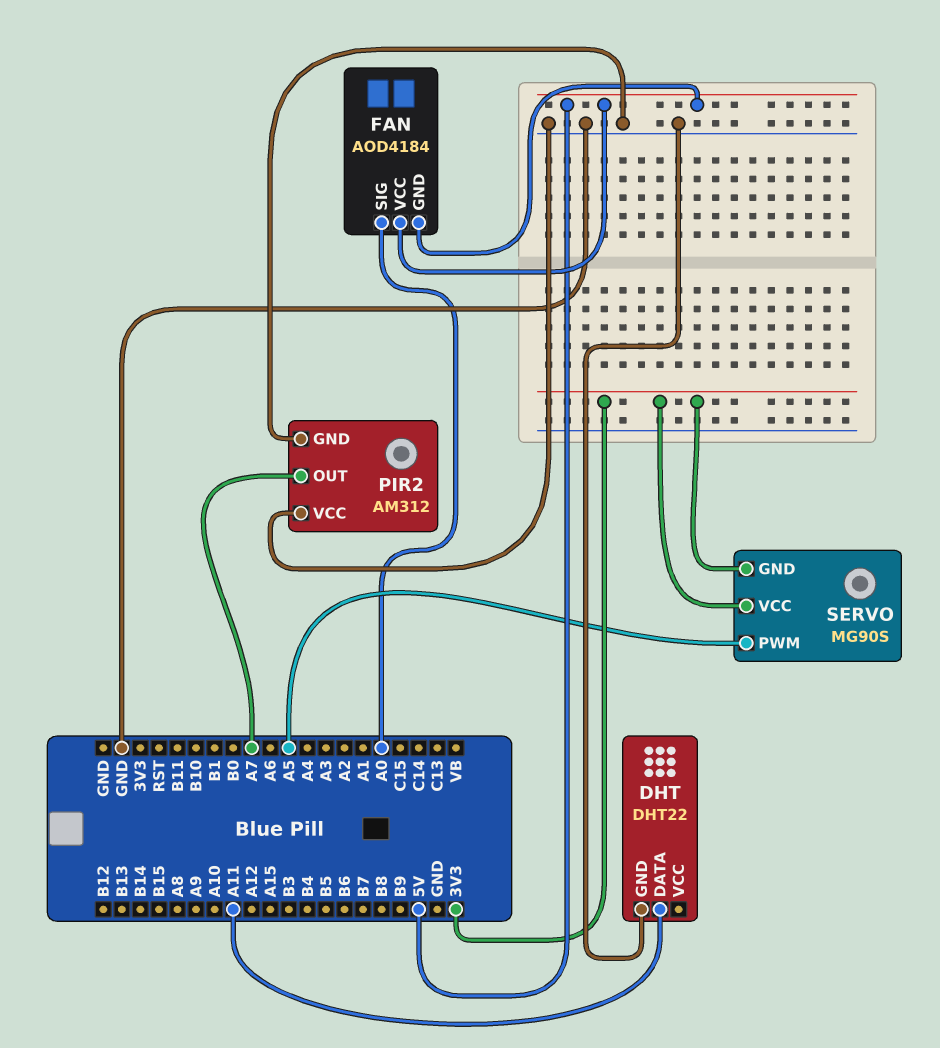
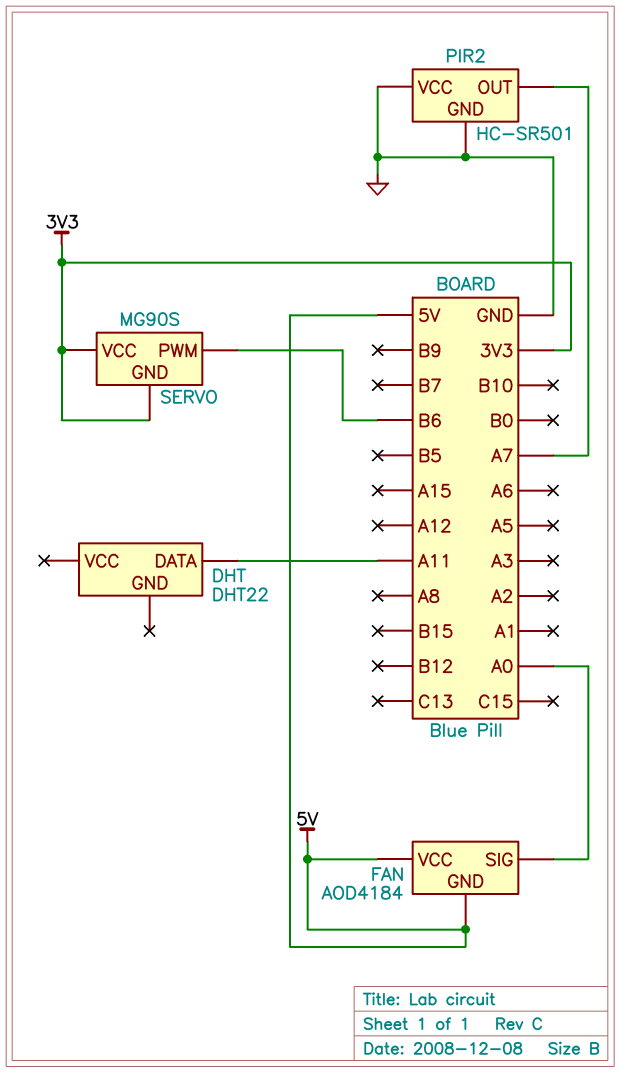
DHT pin GND: GND -> none
PIR2: AM312 -> HC-SR501
SERVO pin PWM: A5 -> B6

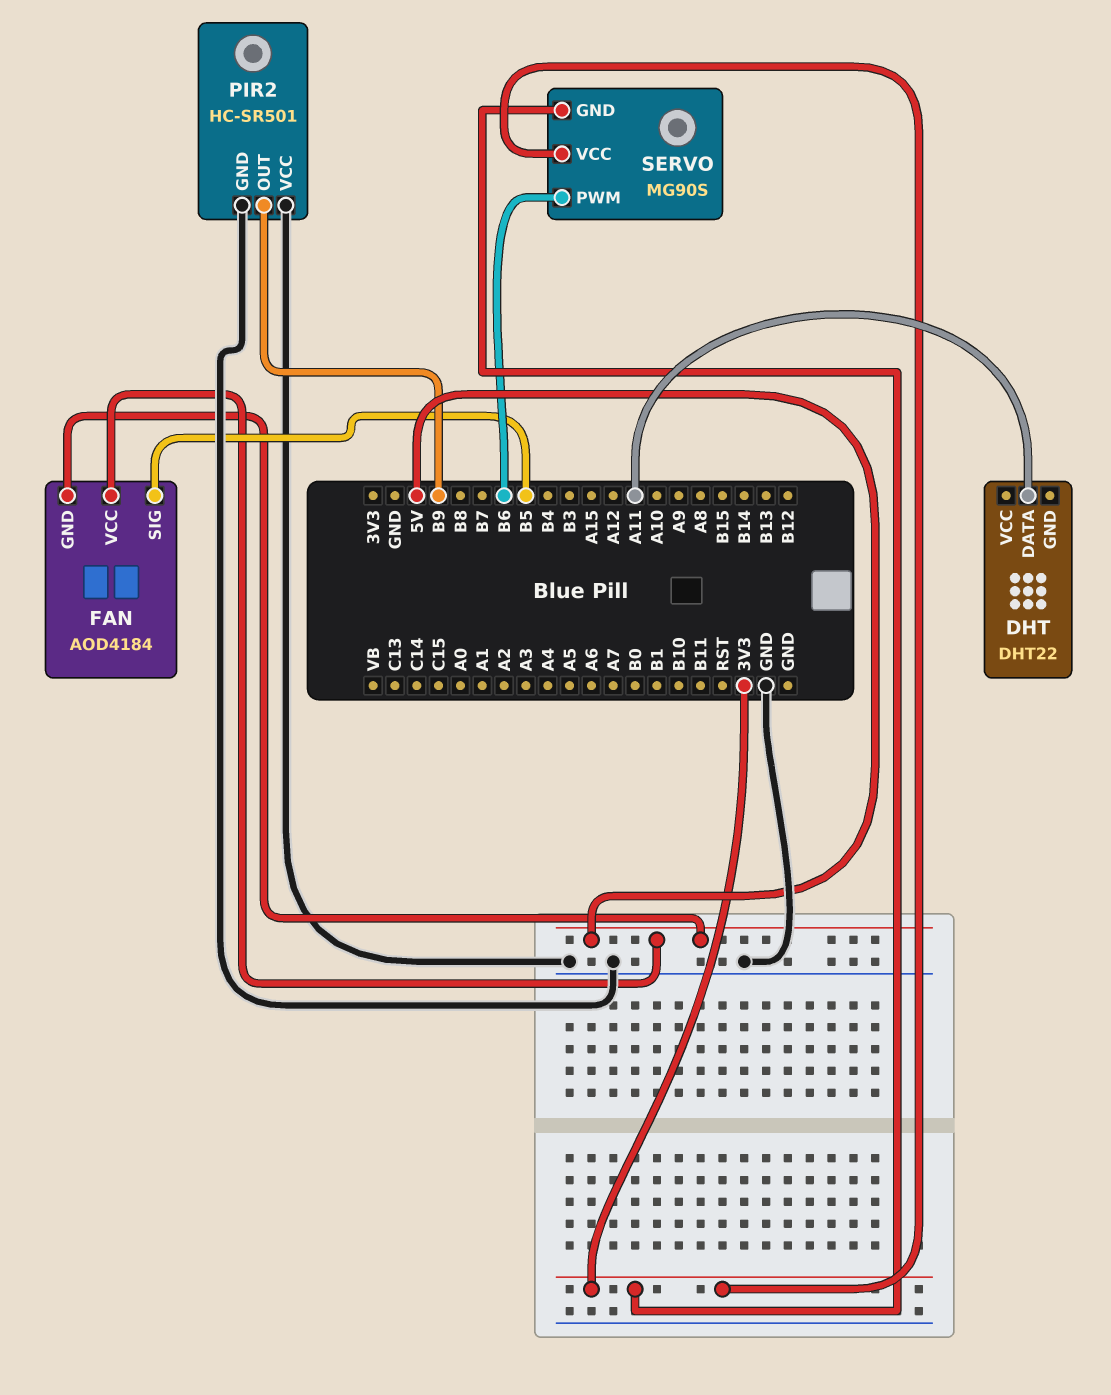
FAN pin SIG: A0 -> B5
PIR2 pin OUT: A7 -> B9

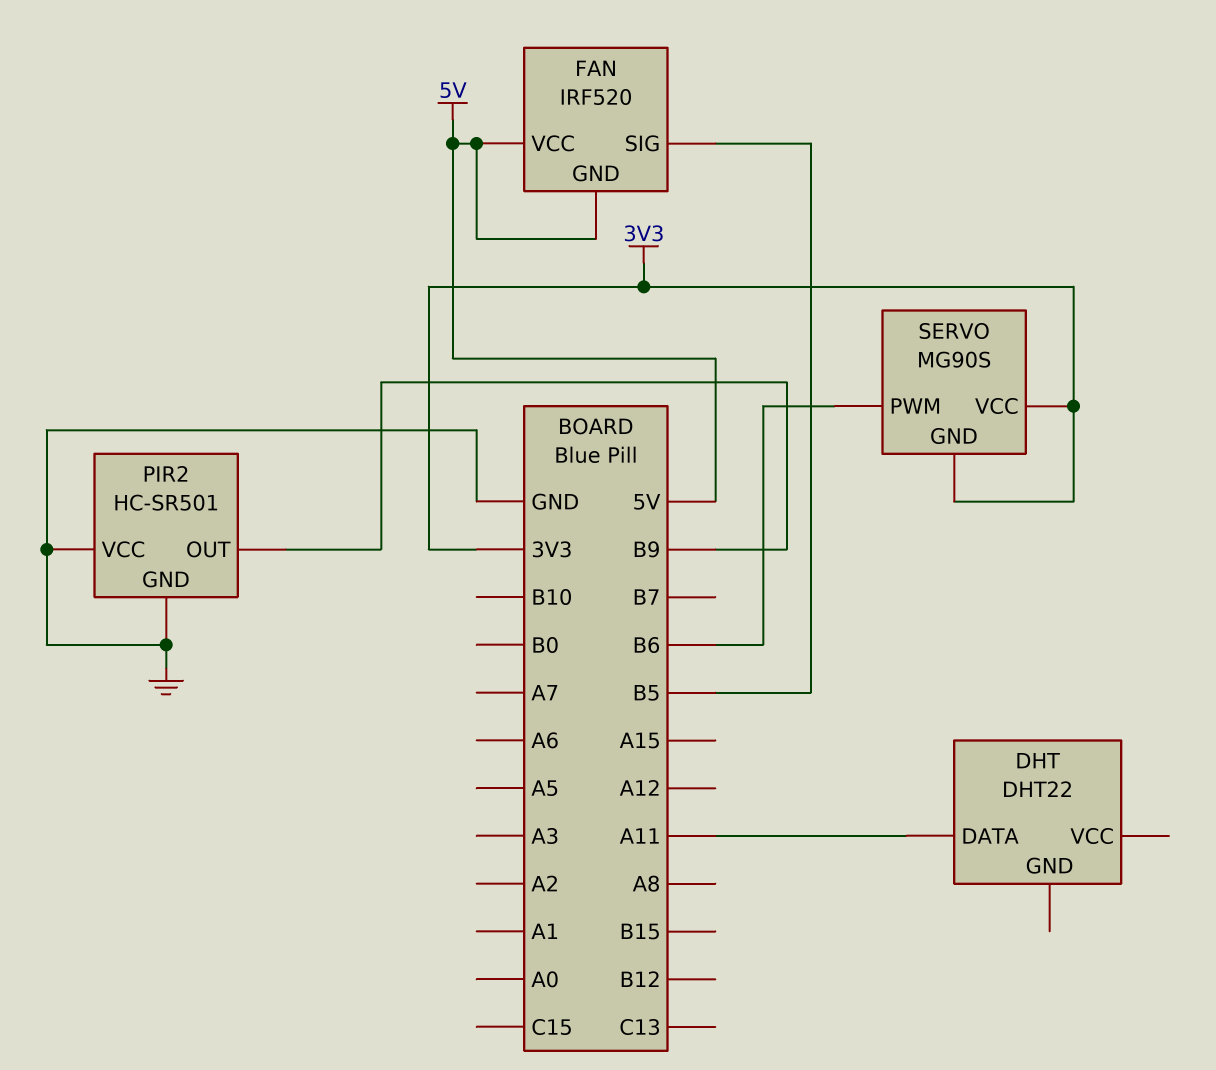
FAN: AOD4184 -> IRF520

